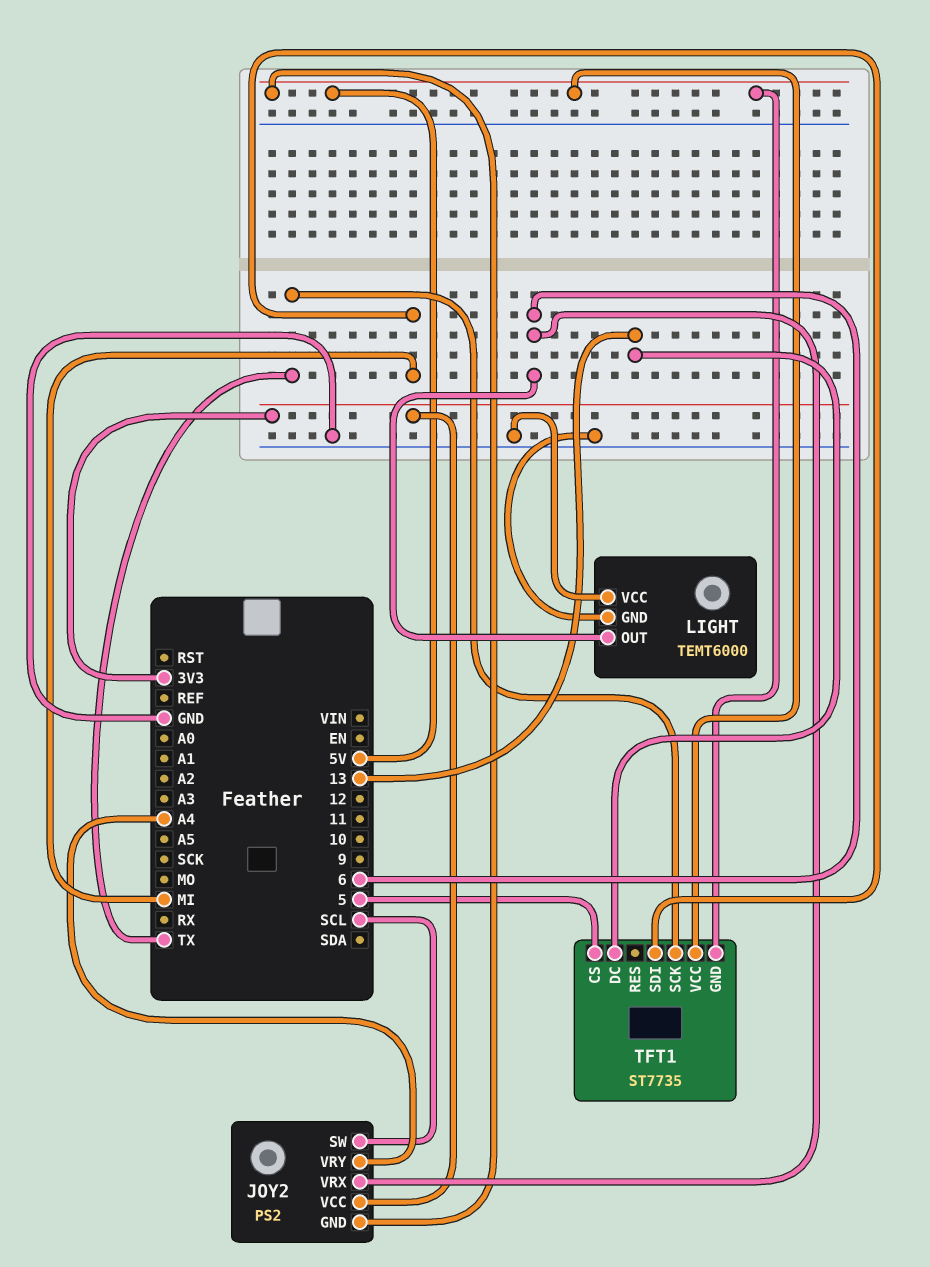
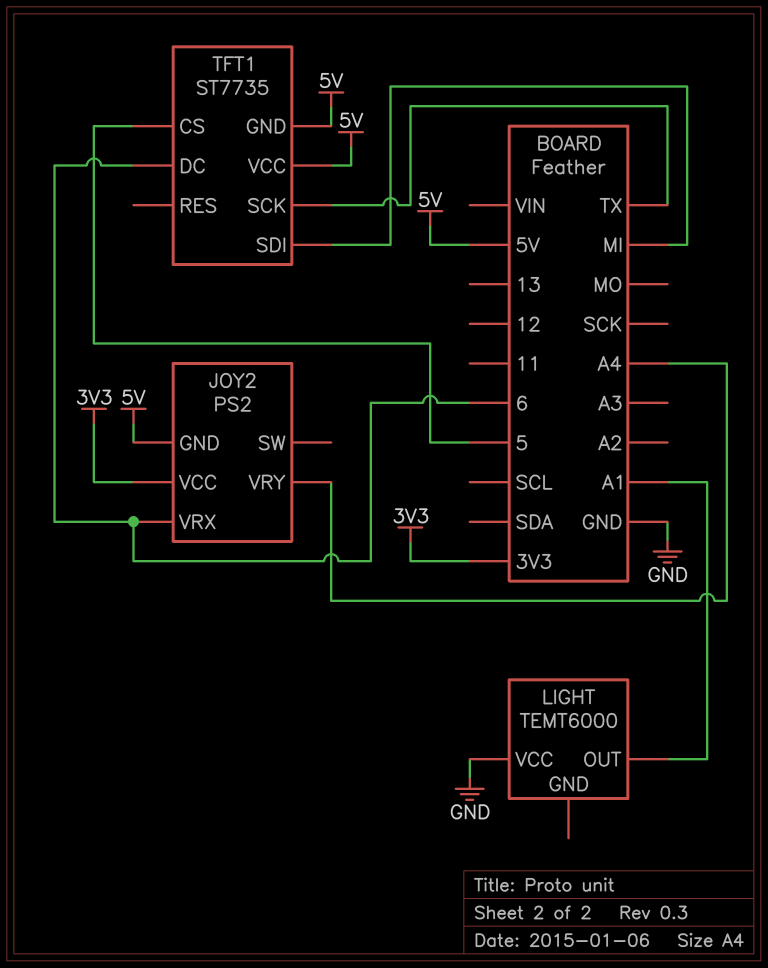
JOY2 pin SW: SCL -> none
LIGHT pin GND: GND -> none
LIGHT pin OUT: 6 -> A1
TFT1 pin DC: 13 -> 6

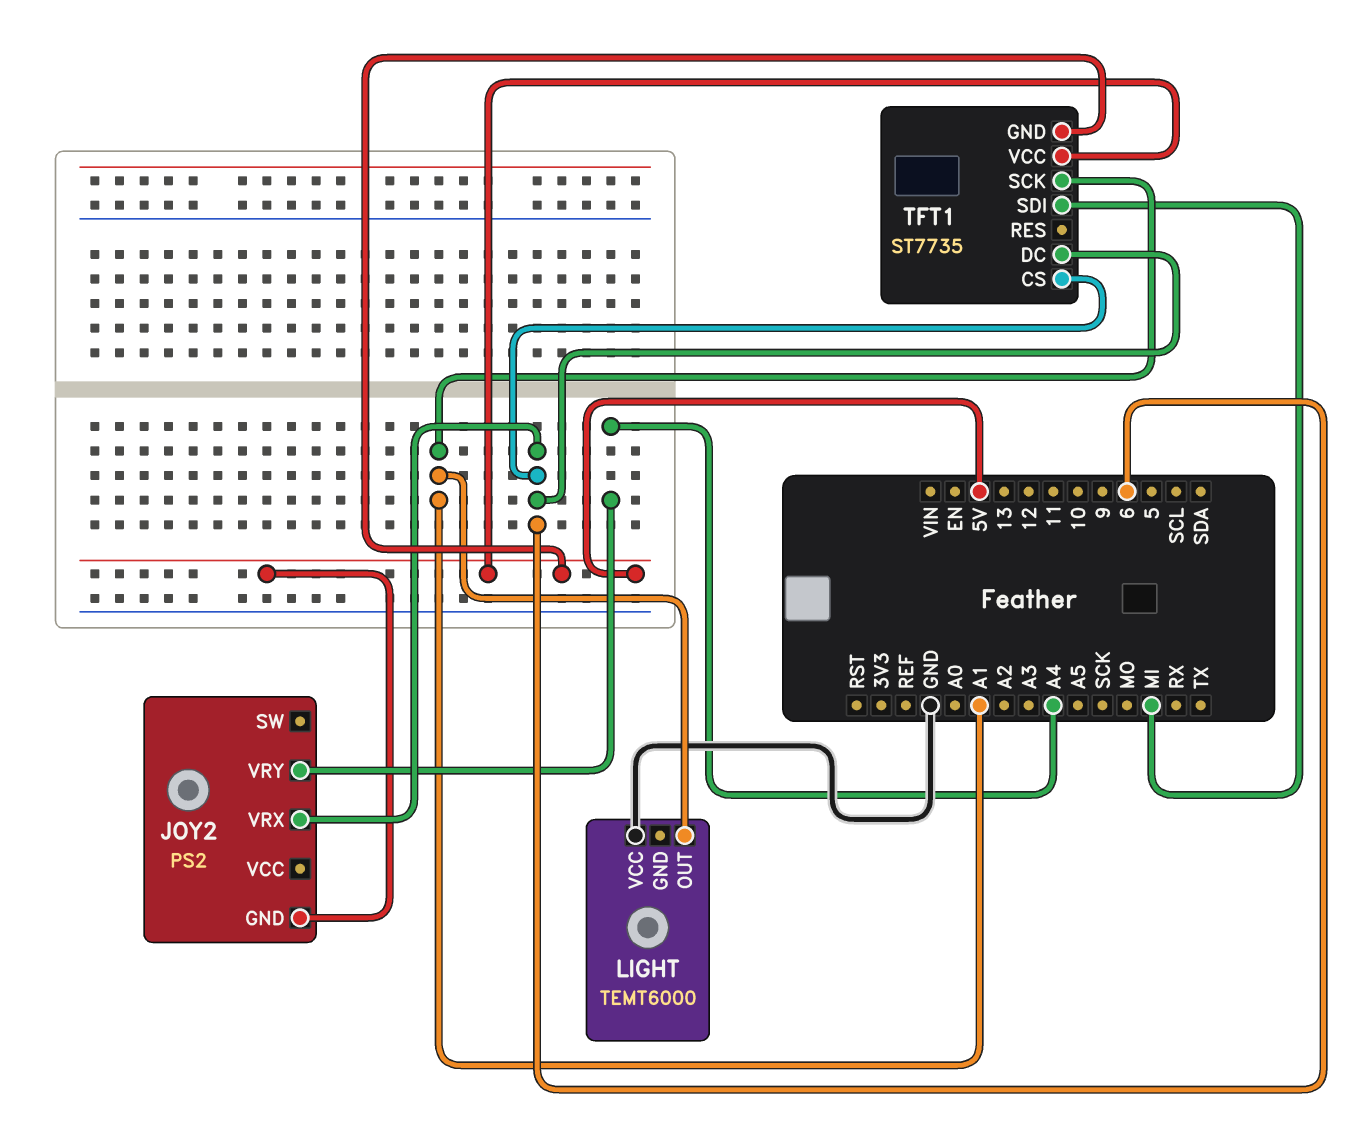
JOY2 pin VCC: 3V3 -> none
TFT1 pin CS: 5 -> 6
TFT1 pin SCK: TX -> A1

